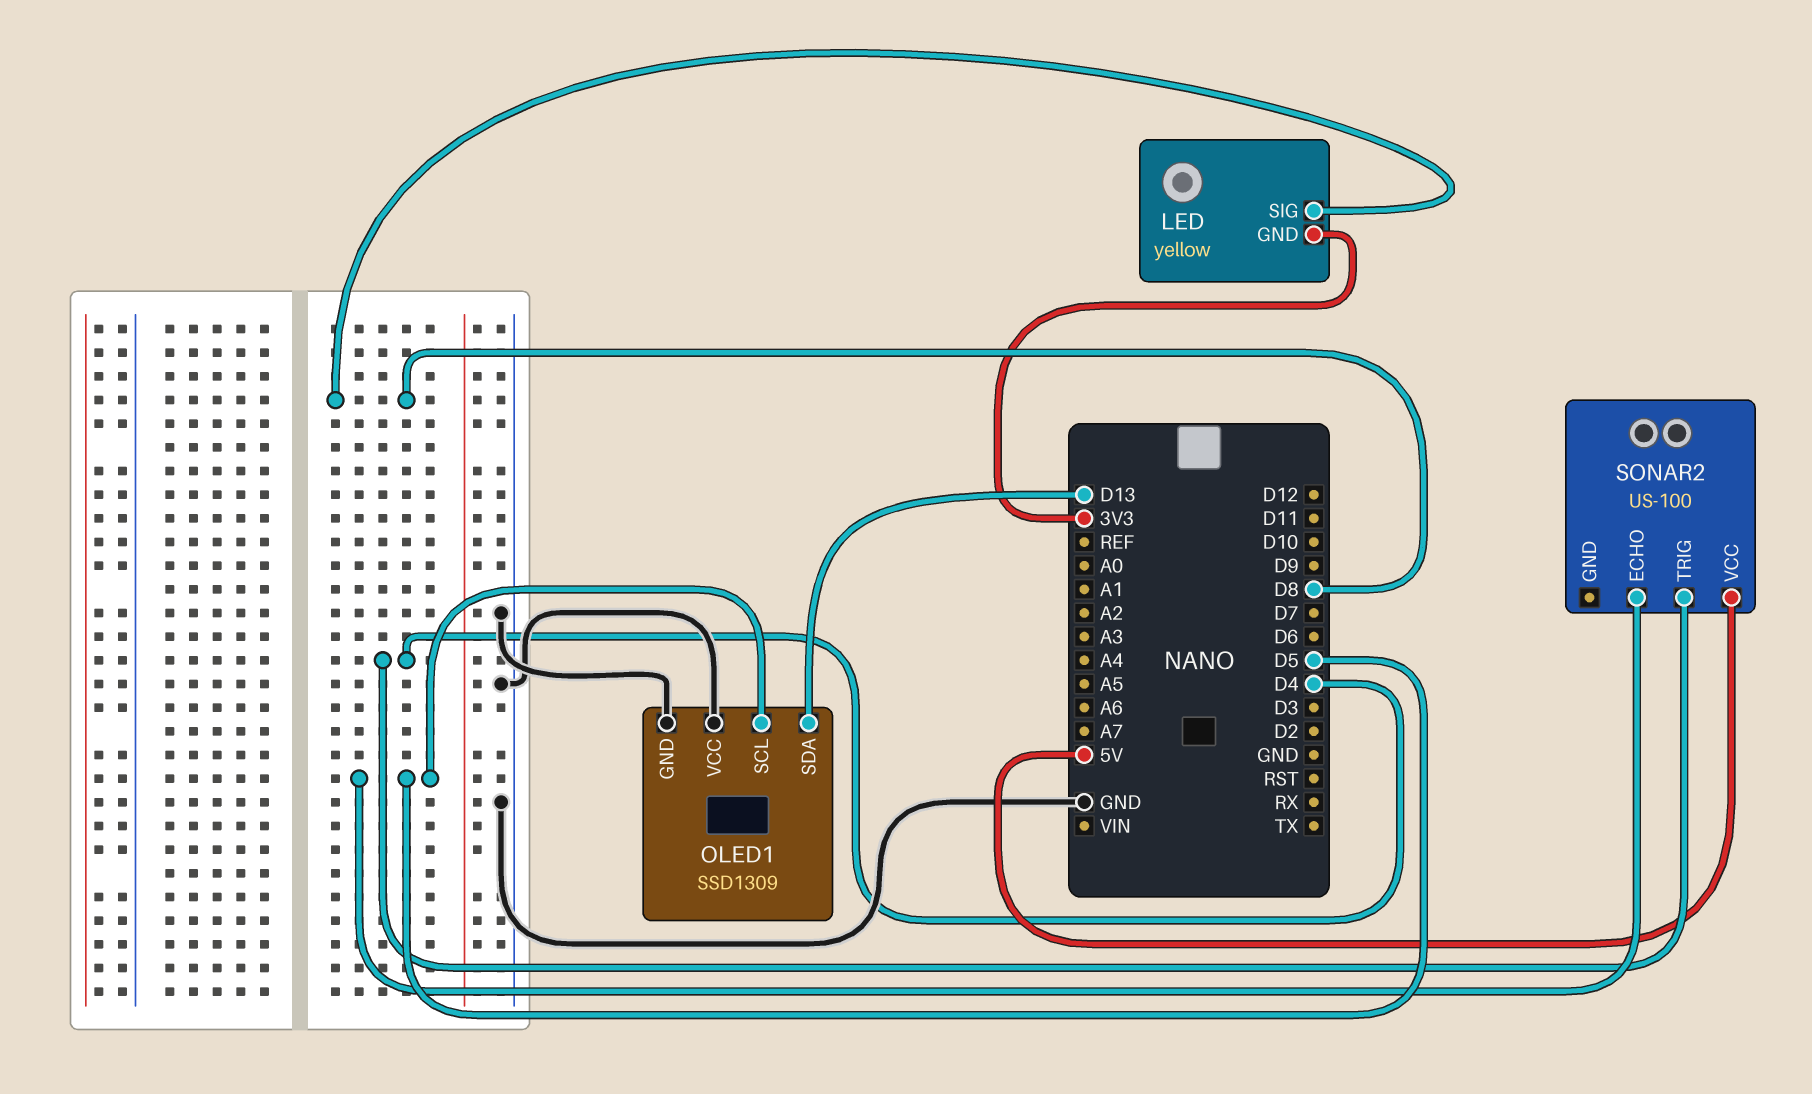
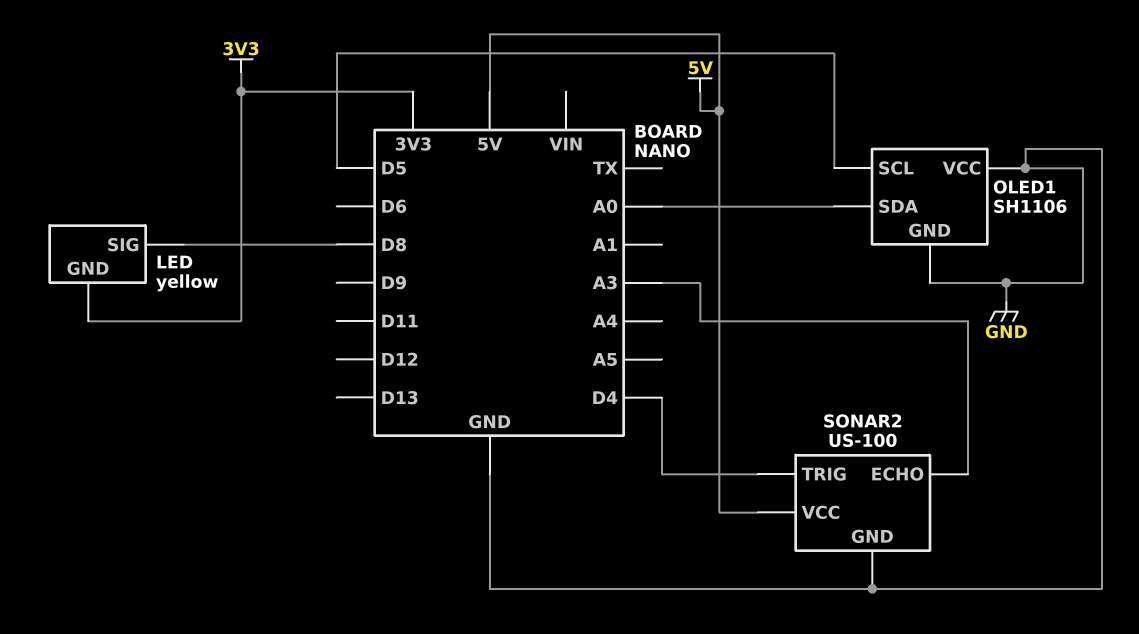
OLED1: SSD1309 -> SH1106
OLED1 pin SDA: D13 -> A0
SONAR2 pin ECHO: D5 -> A3
SONAR2 pin GND: none -> GND

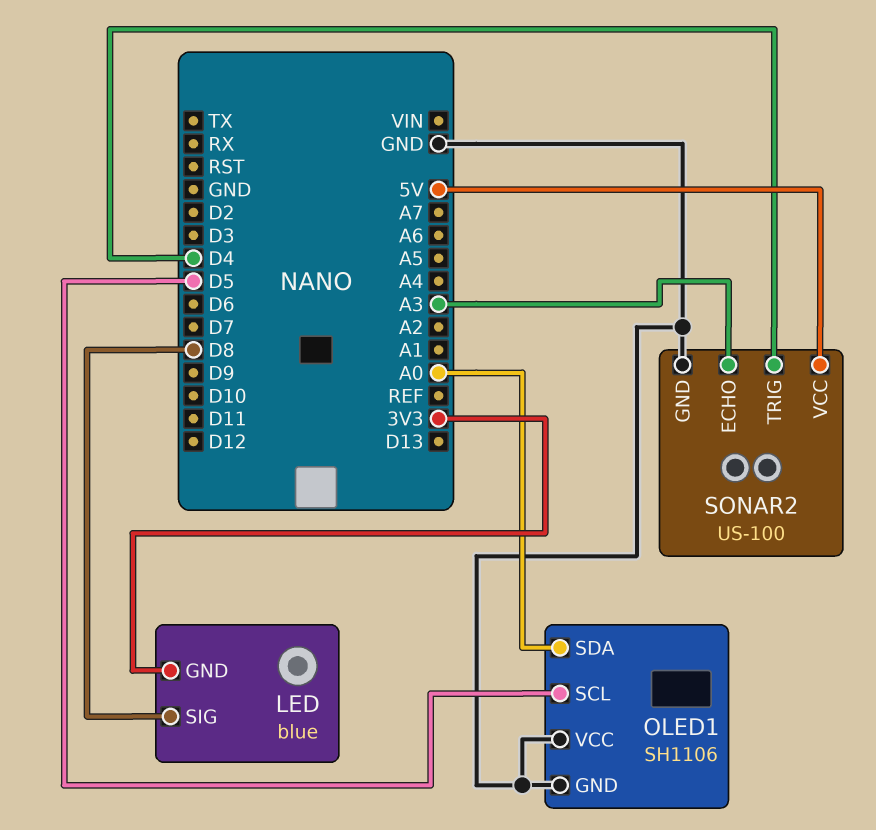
LED: yellow -> blue

